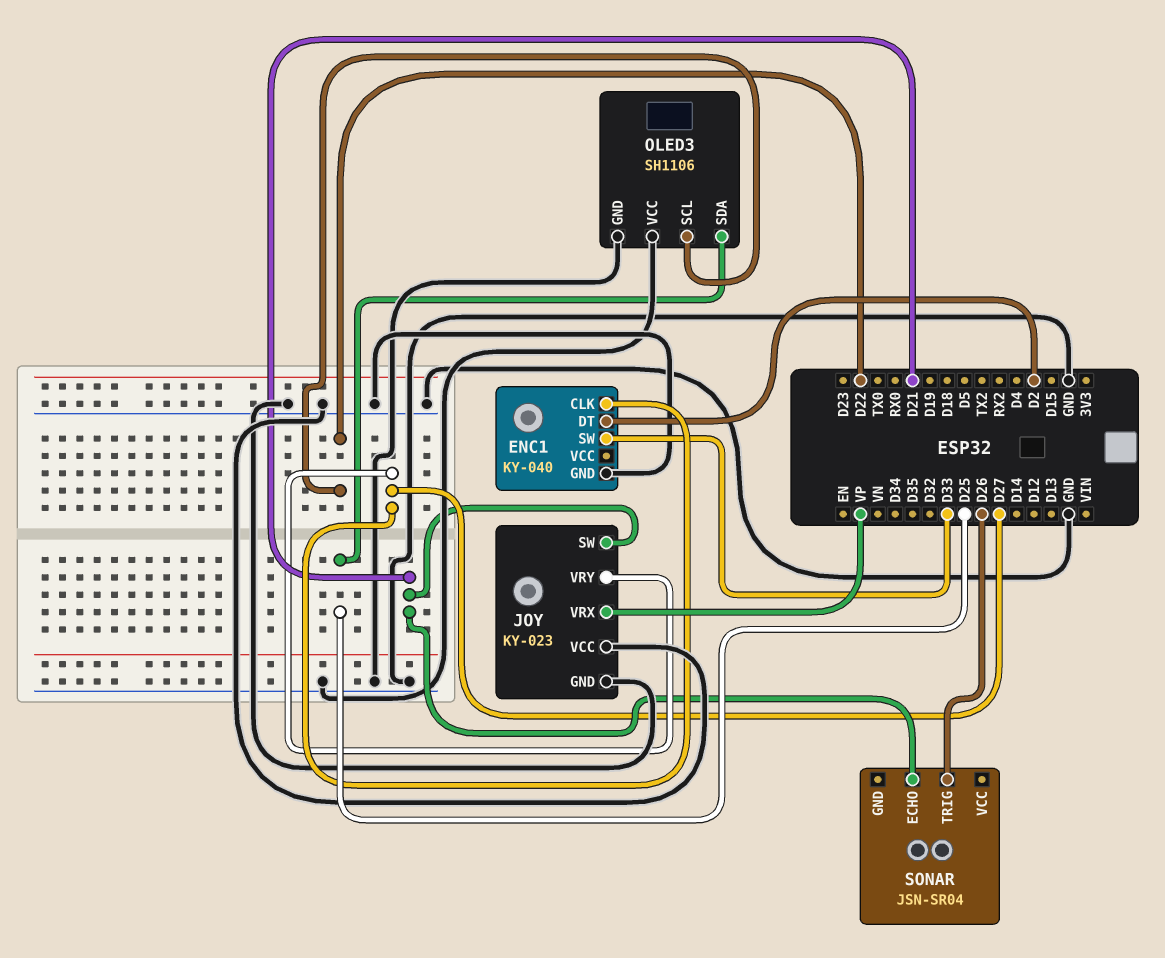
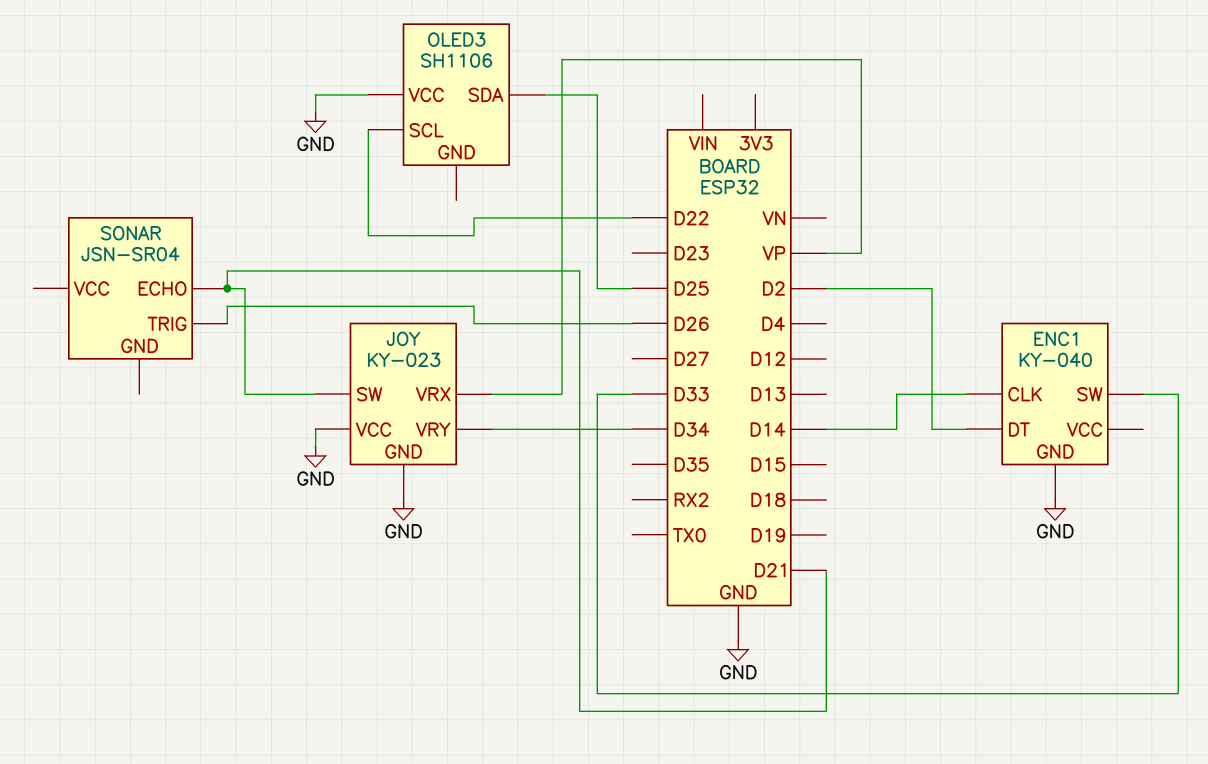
ENC1 pin CLK: D27 -> D14
JOY pin VRY: D27 -> D34
OLED3 pin GND: GND -> none

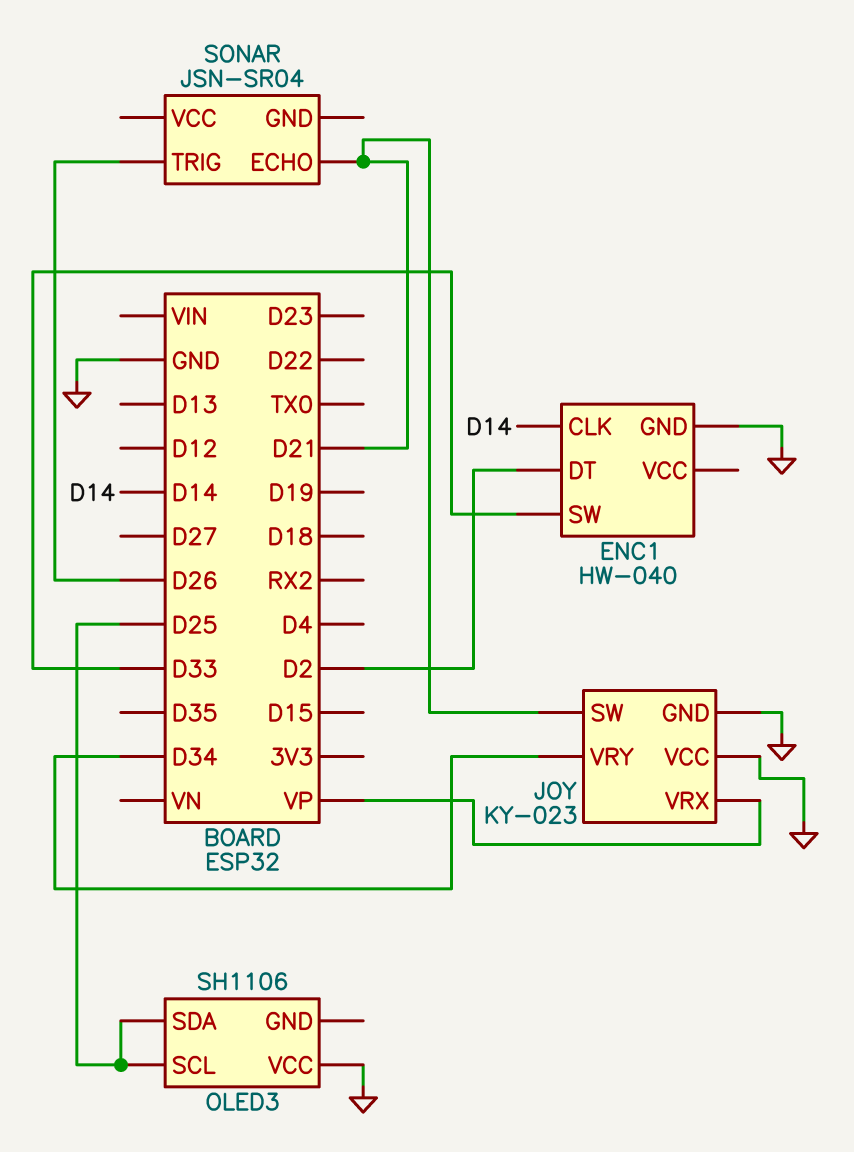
ENC1: KY-040 -> HW-040
OLED3 pin SCL: D22 -> D25

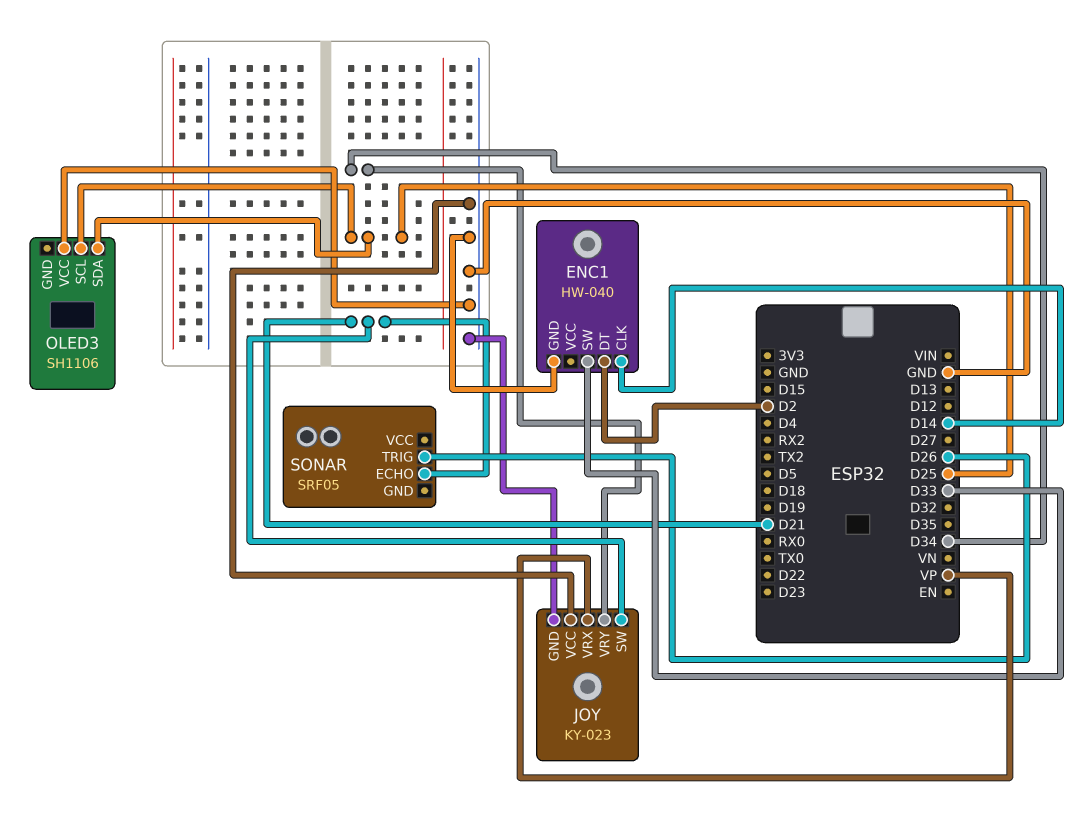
SONAR: JSN-SR04 -> SRF05

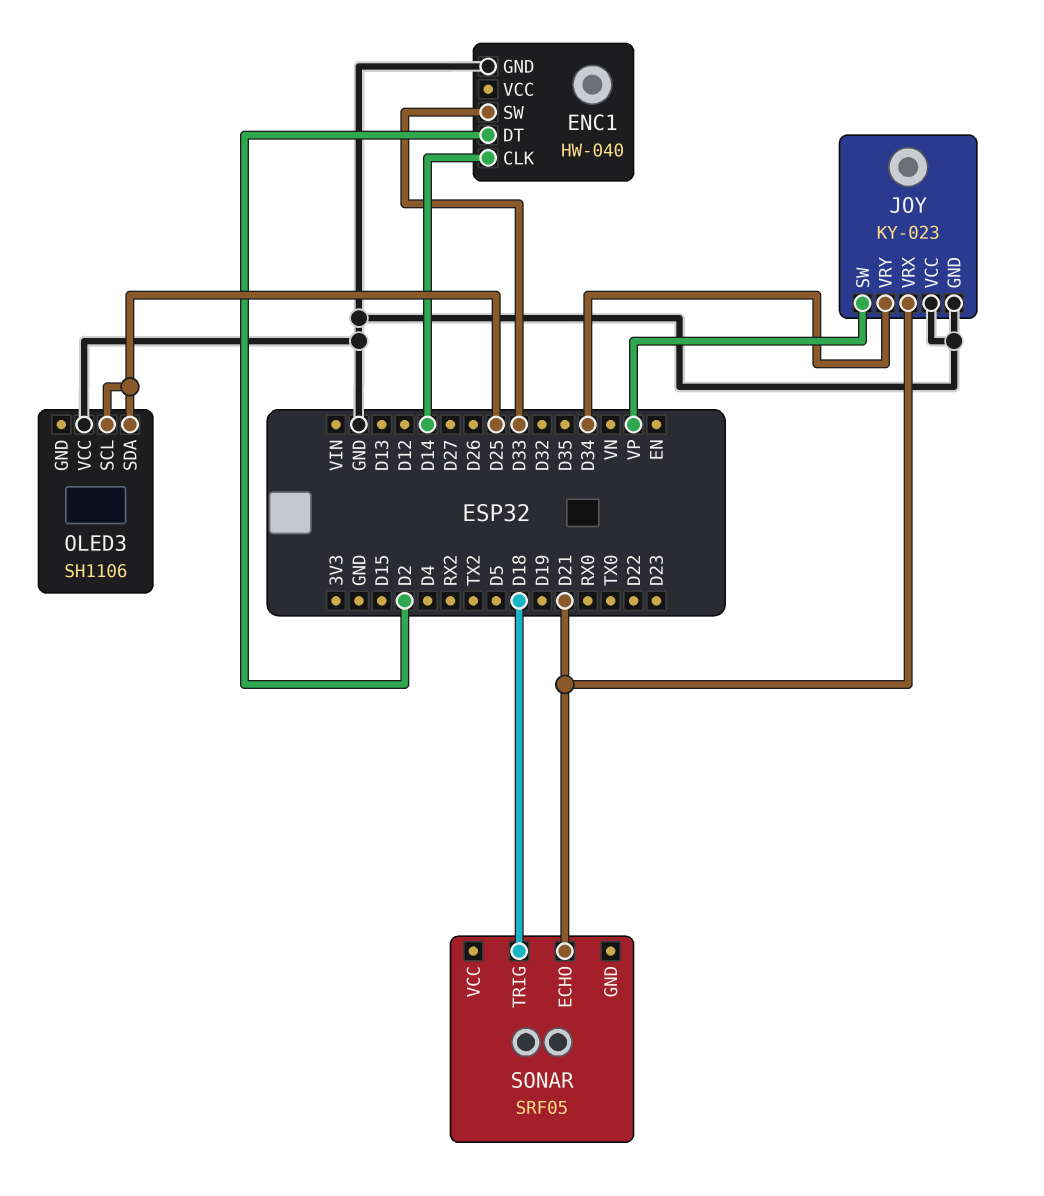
JOY pin SW: D21 -> VP
JOY pin VRX: VP -> D21
SONAR pin TRIG: D26 -> D18

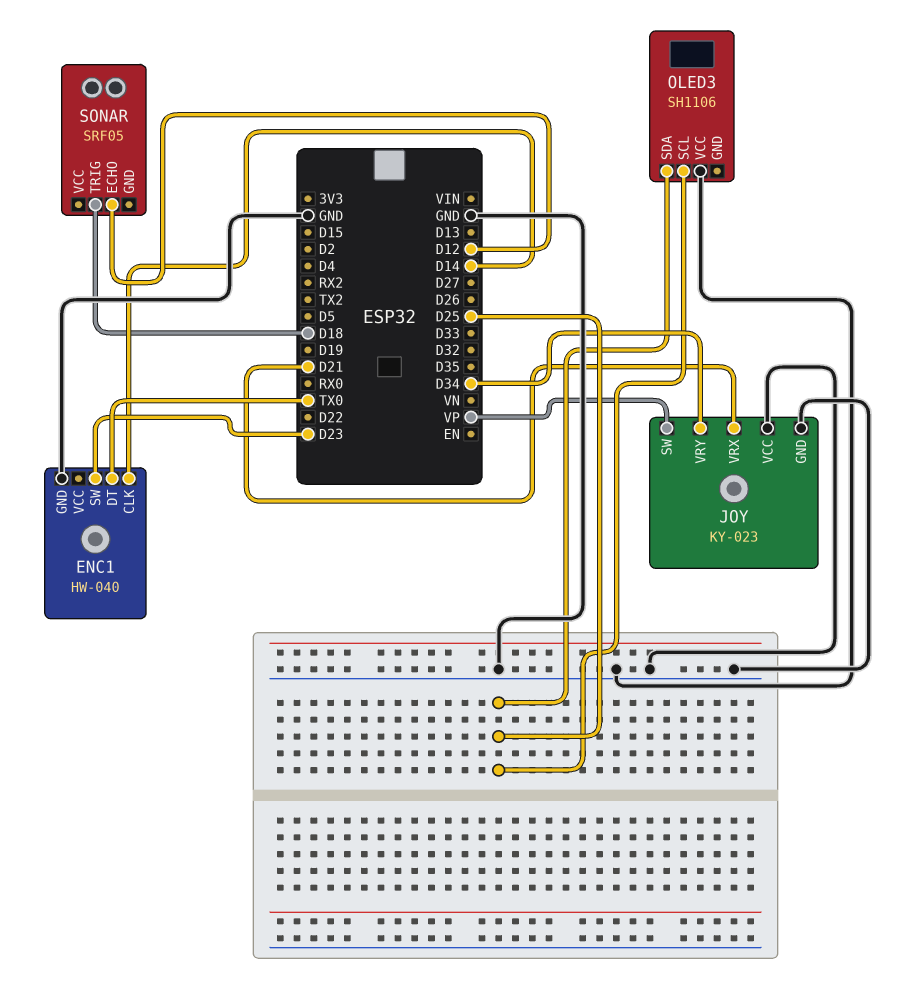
ENC1 pin DT: D2 -> TX0
ENC1 pin SW: D33 -> D23
SONAR pin ECHO: D21 -> D12

